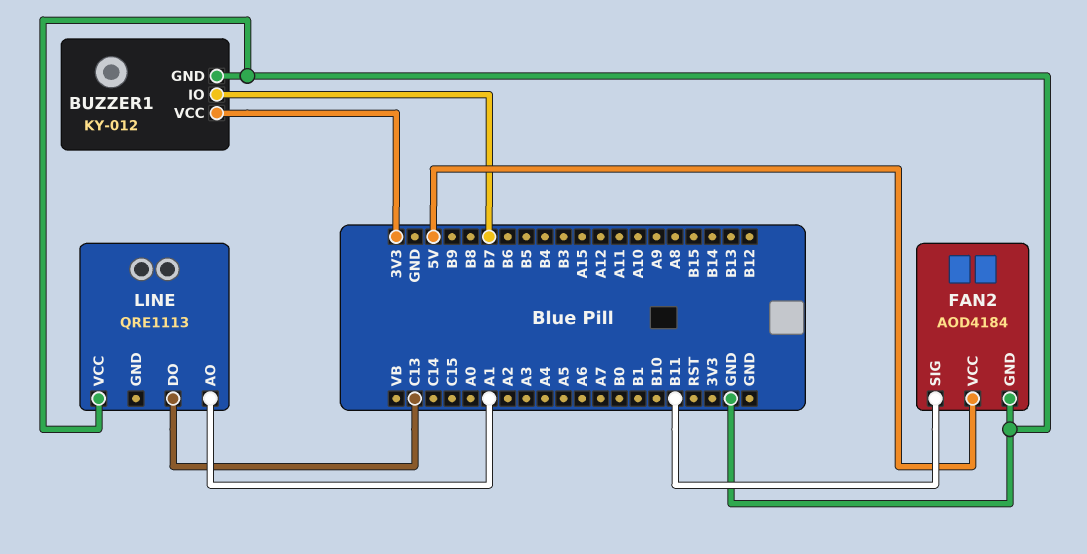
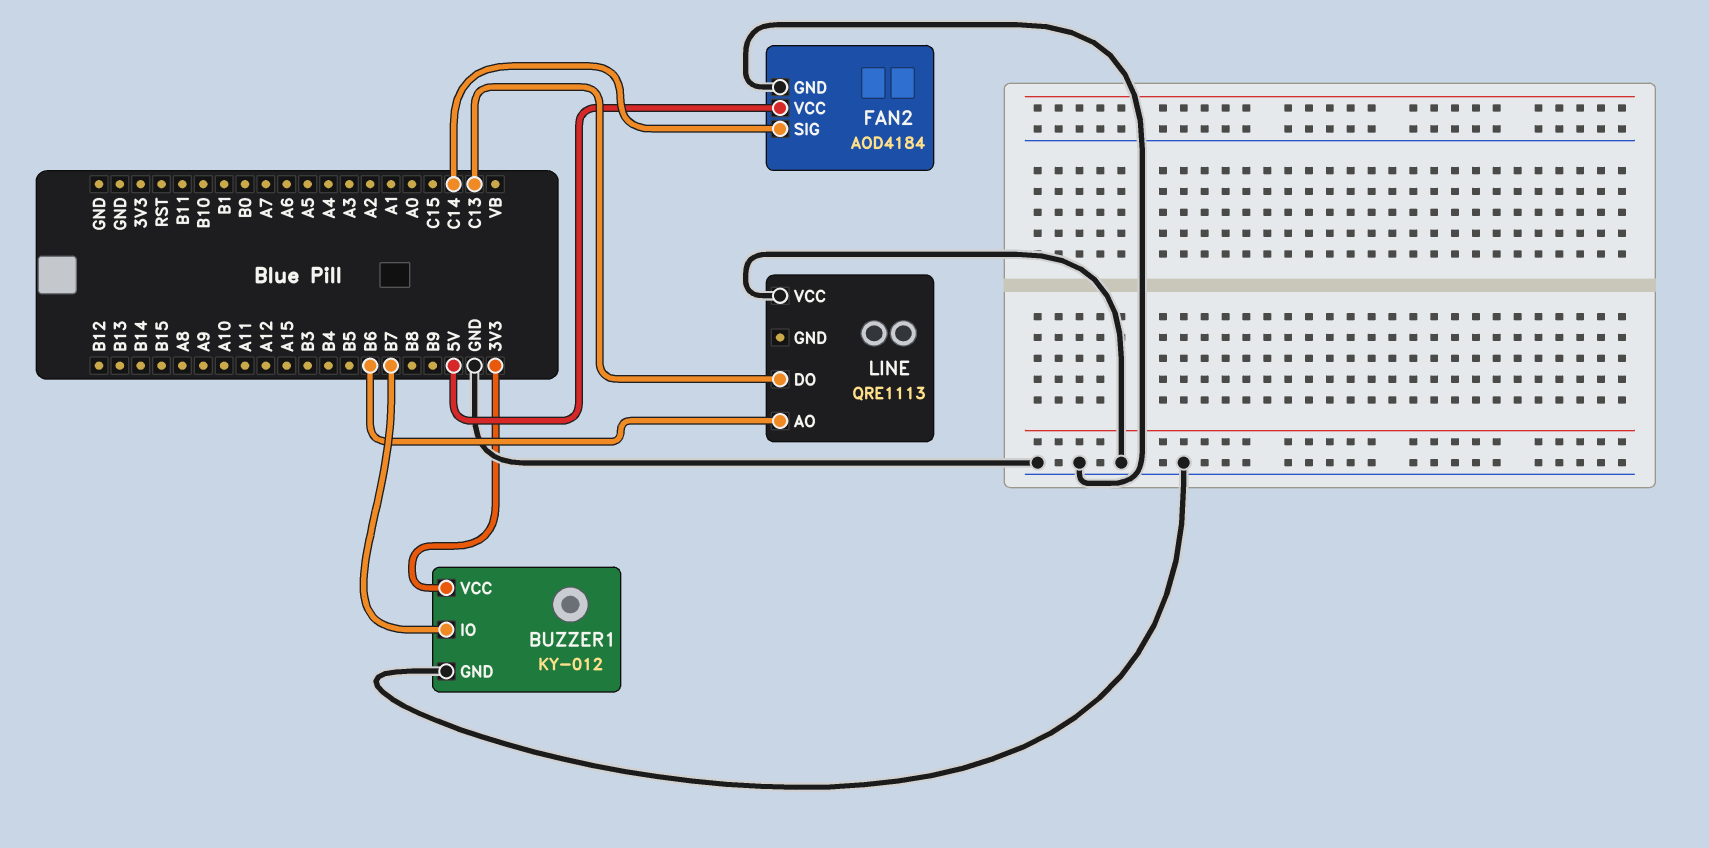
FAN2 pin SIG: B11 -> C14
LINE pin AO: A1 -> B6

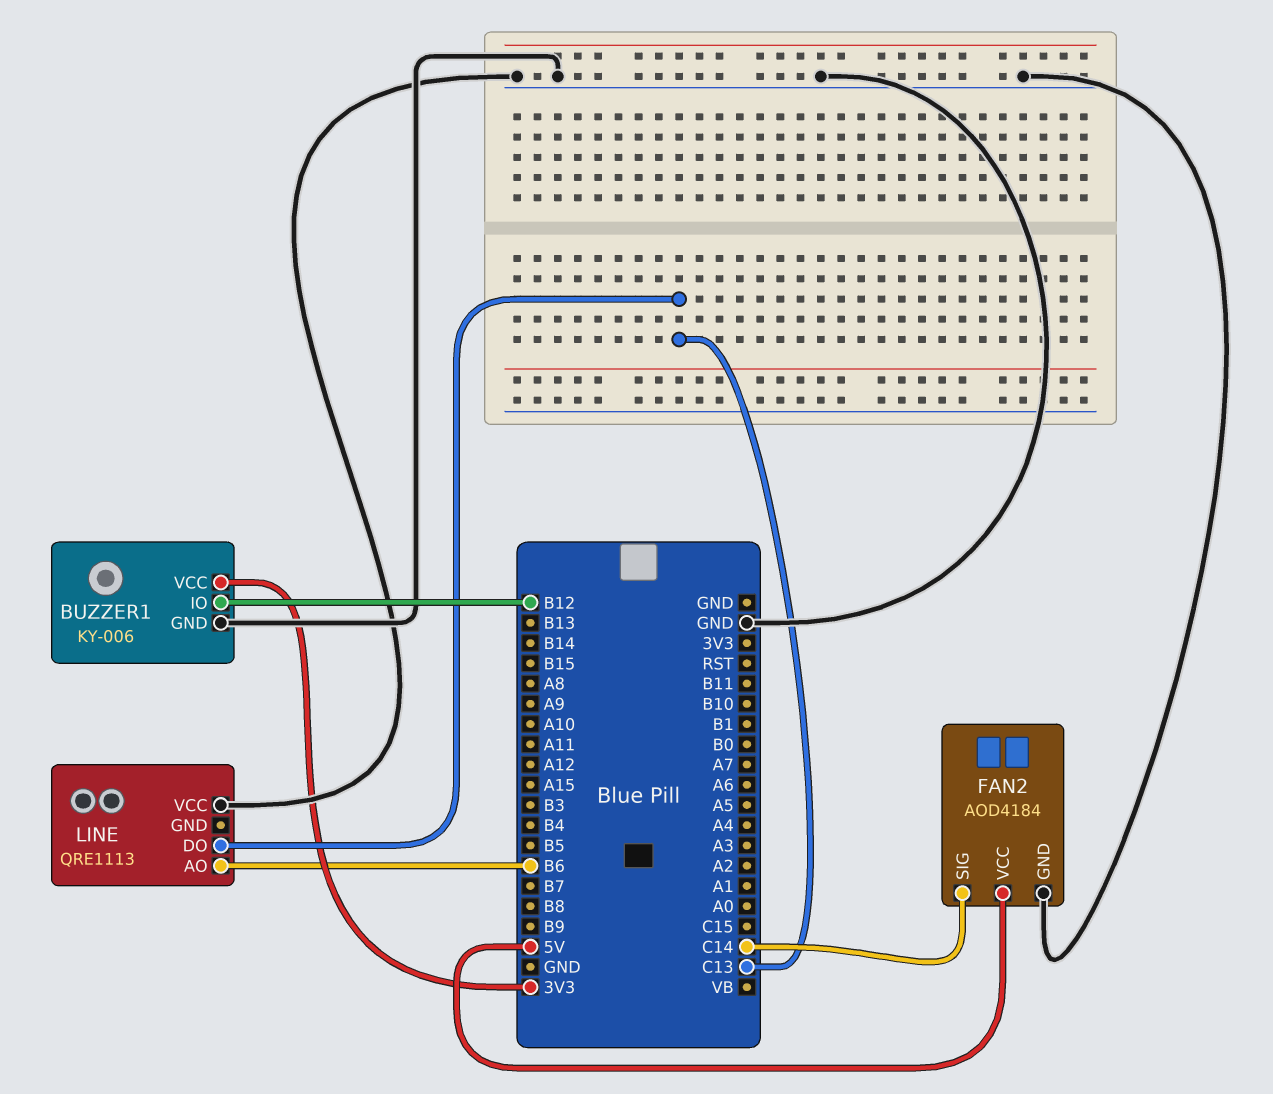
BUZZER1: KY-012 -> KY-006
BUZZER1 pin IO: B7 -> B12

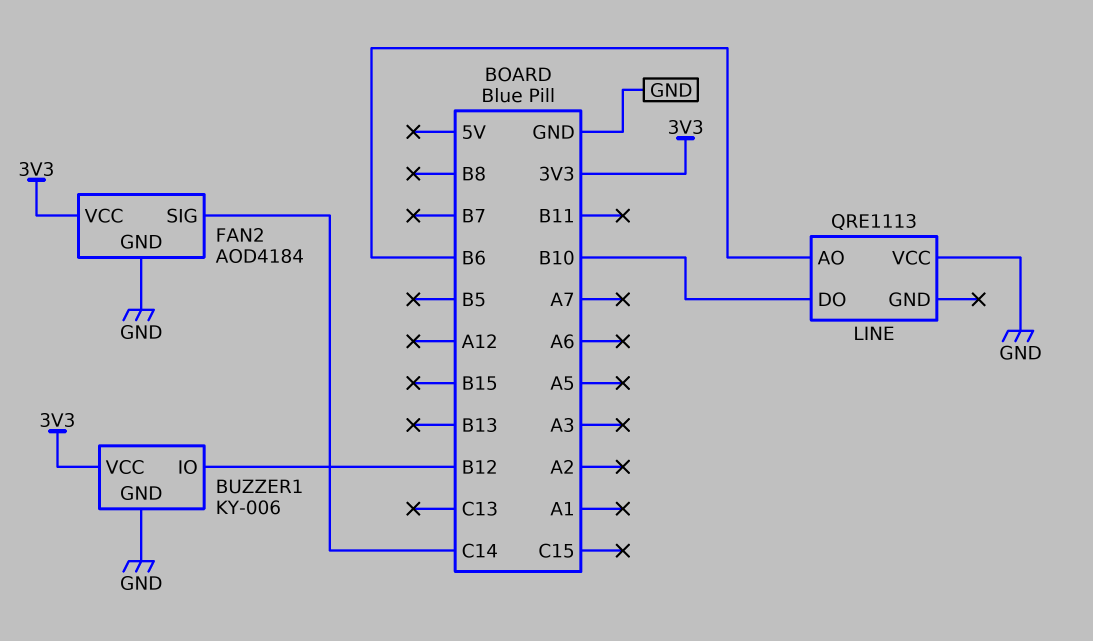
FAN2 pin VCC: 5V -> 3V3
LINE pin DO: C13 -> B10

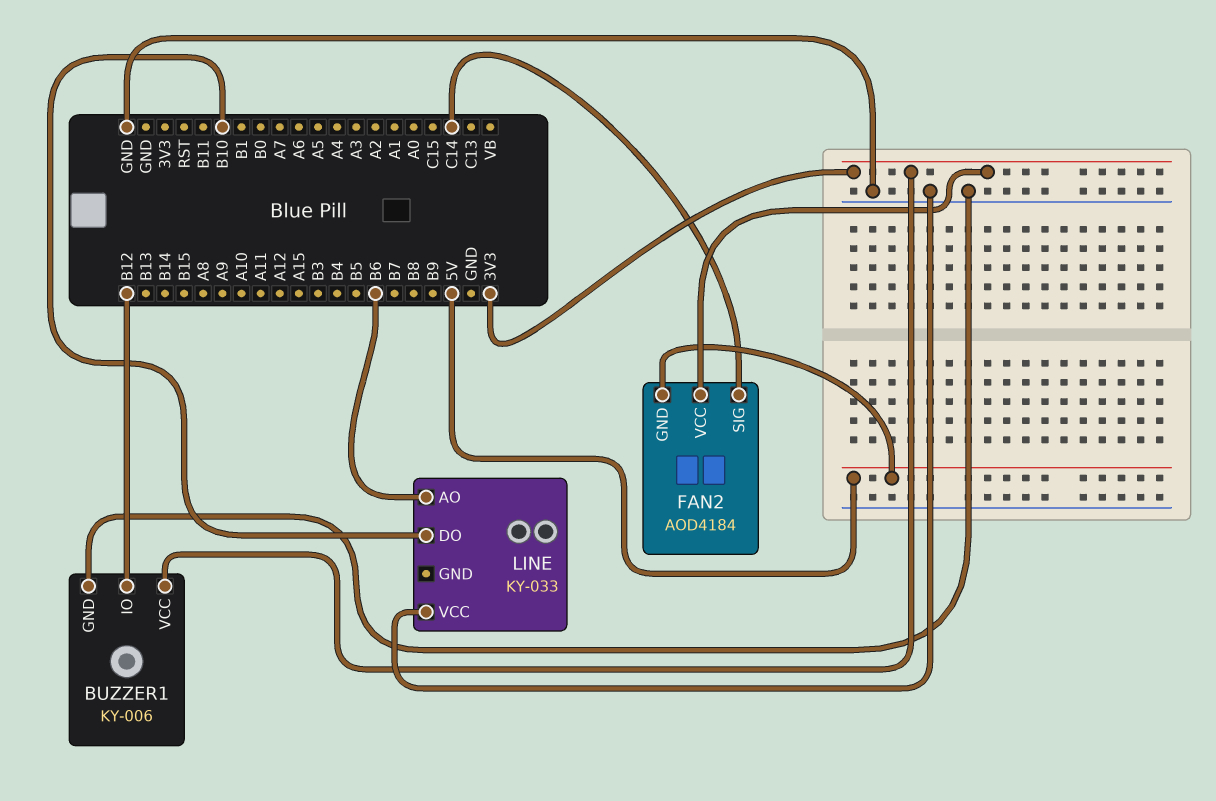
FAN2 pin GND: GND -> 5V
LINE: QRE1113 -> KY-033

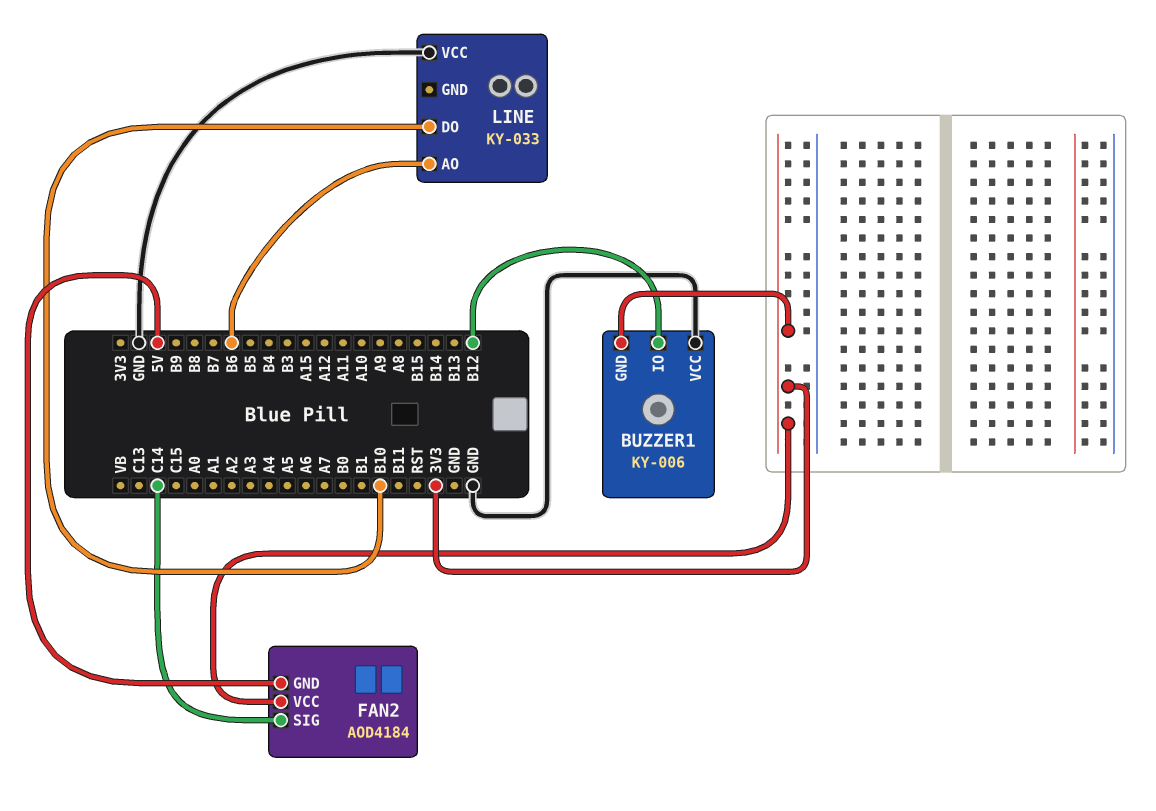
BUZZER1 pin GND: GND -> 3V3
BUZZER1 pin VCC: 3V3 -> GND

